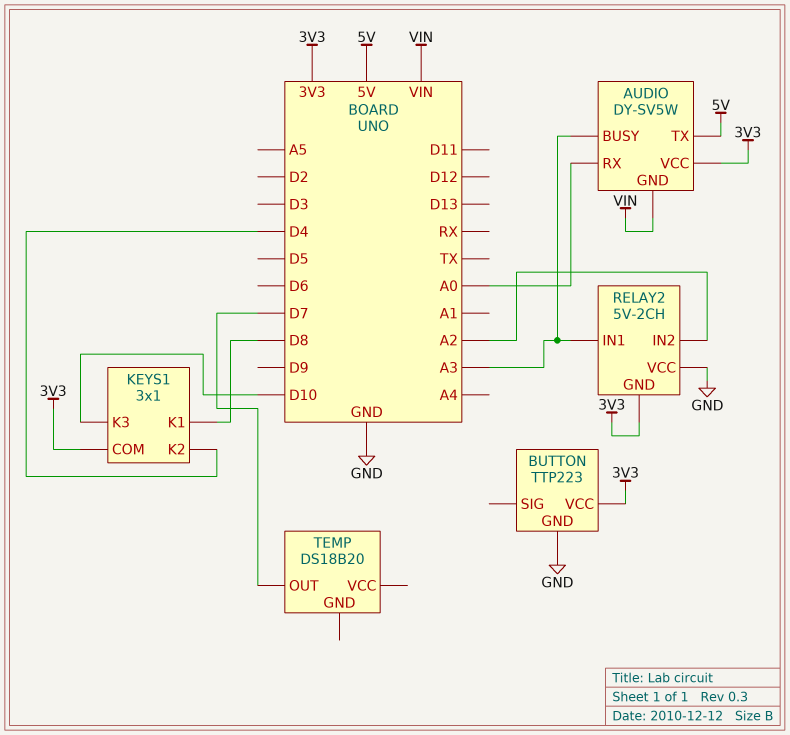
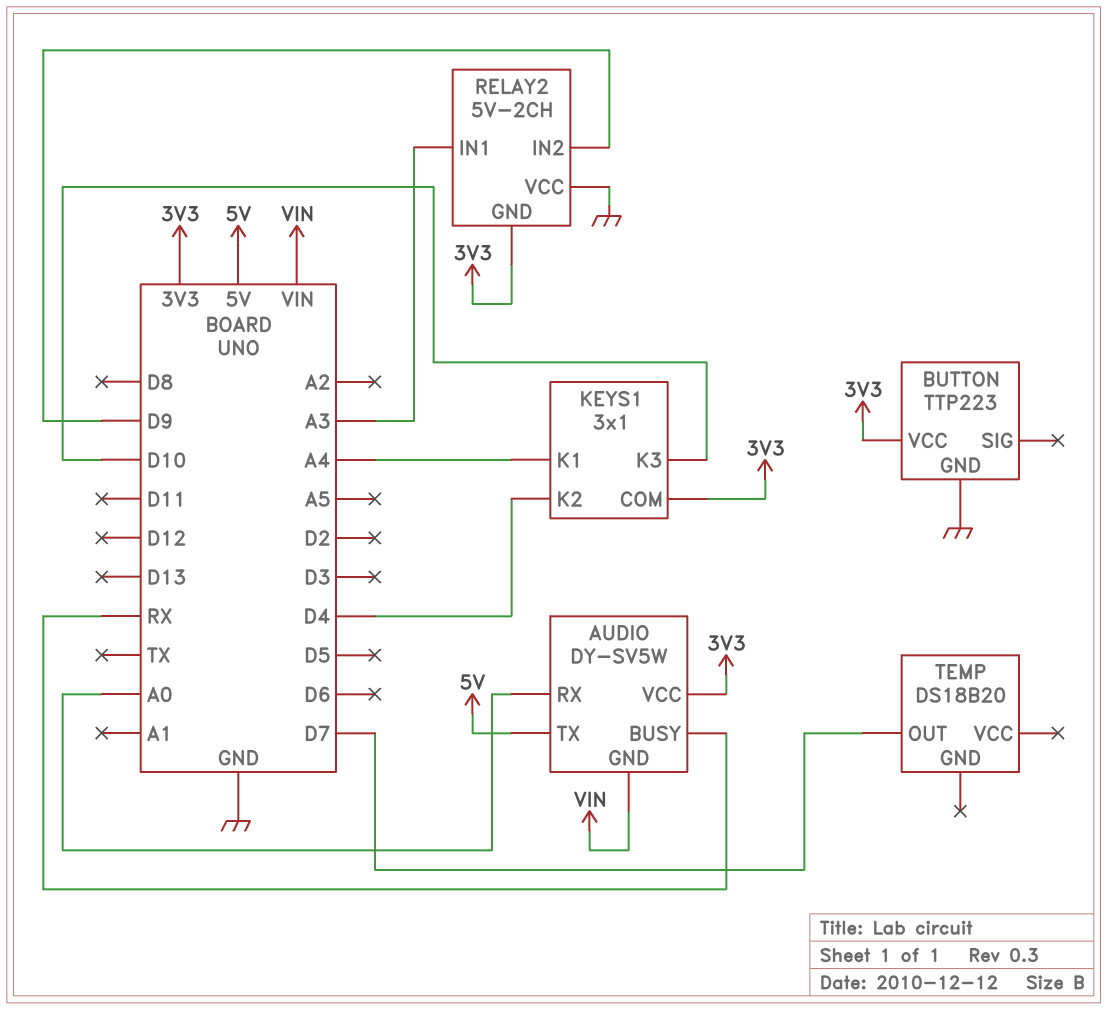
AUDIO pin BUSY: A3 -> RX
KEYS1 pin K1: D8 -> A4
RELAY2 pin IN2: A2 -> D9

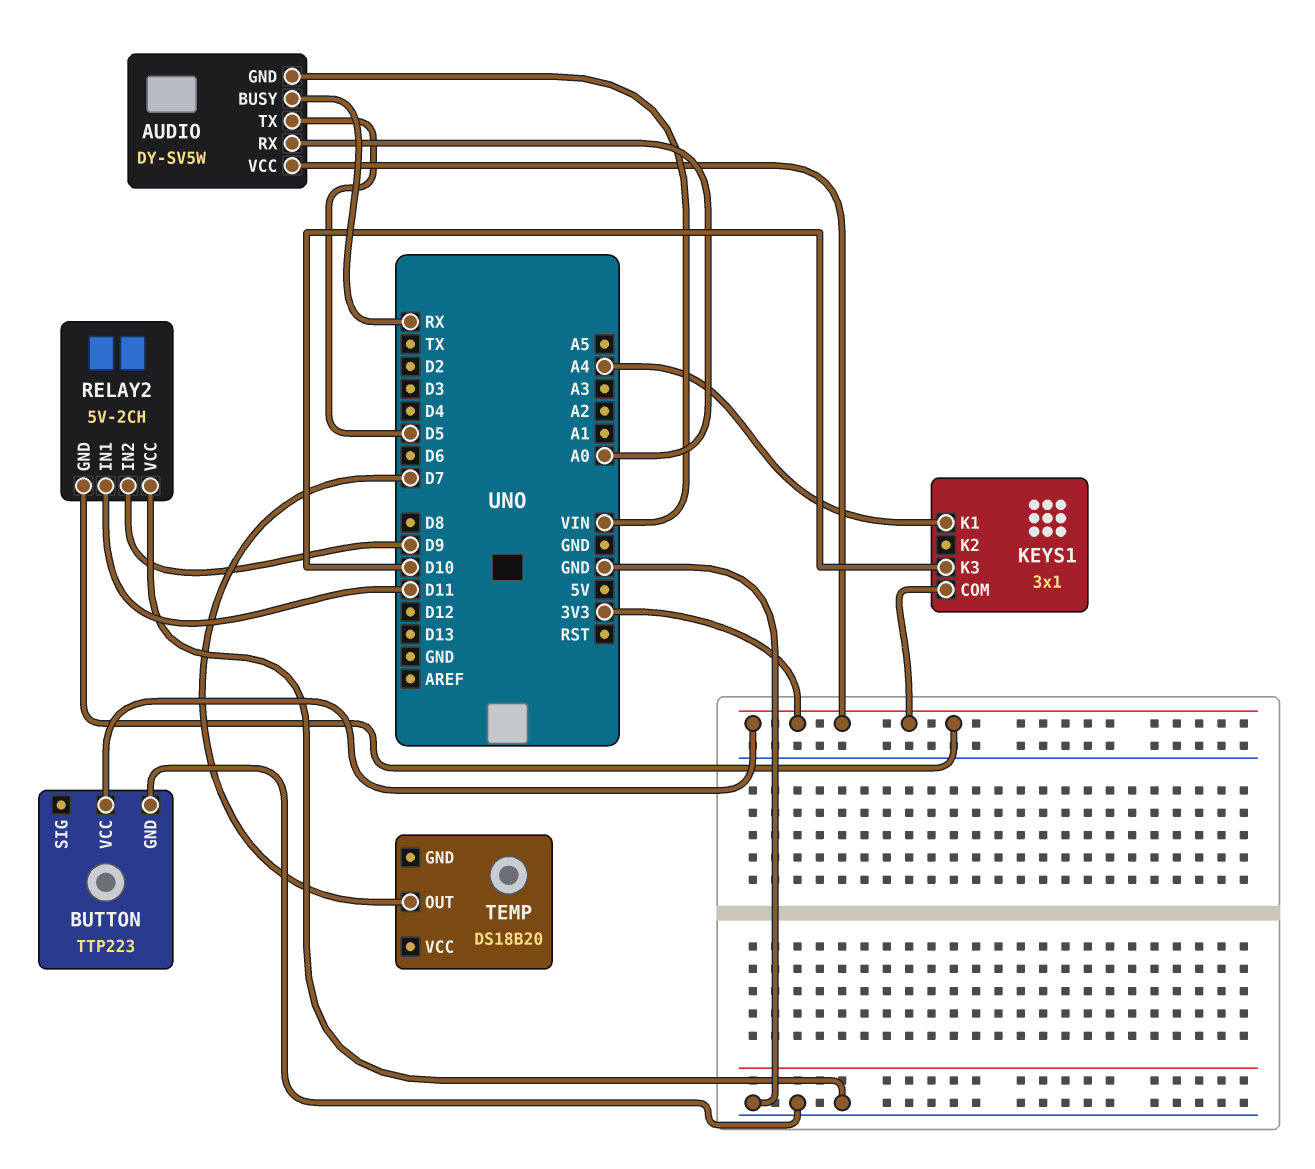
AUDIO pin TX: 5V -> D5
KEYS1 pin K2: D4 -> none
RELAY2 pin IN1: A3 -> D11

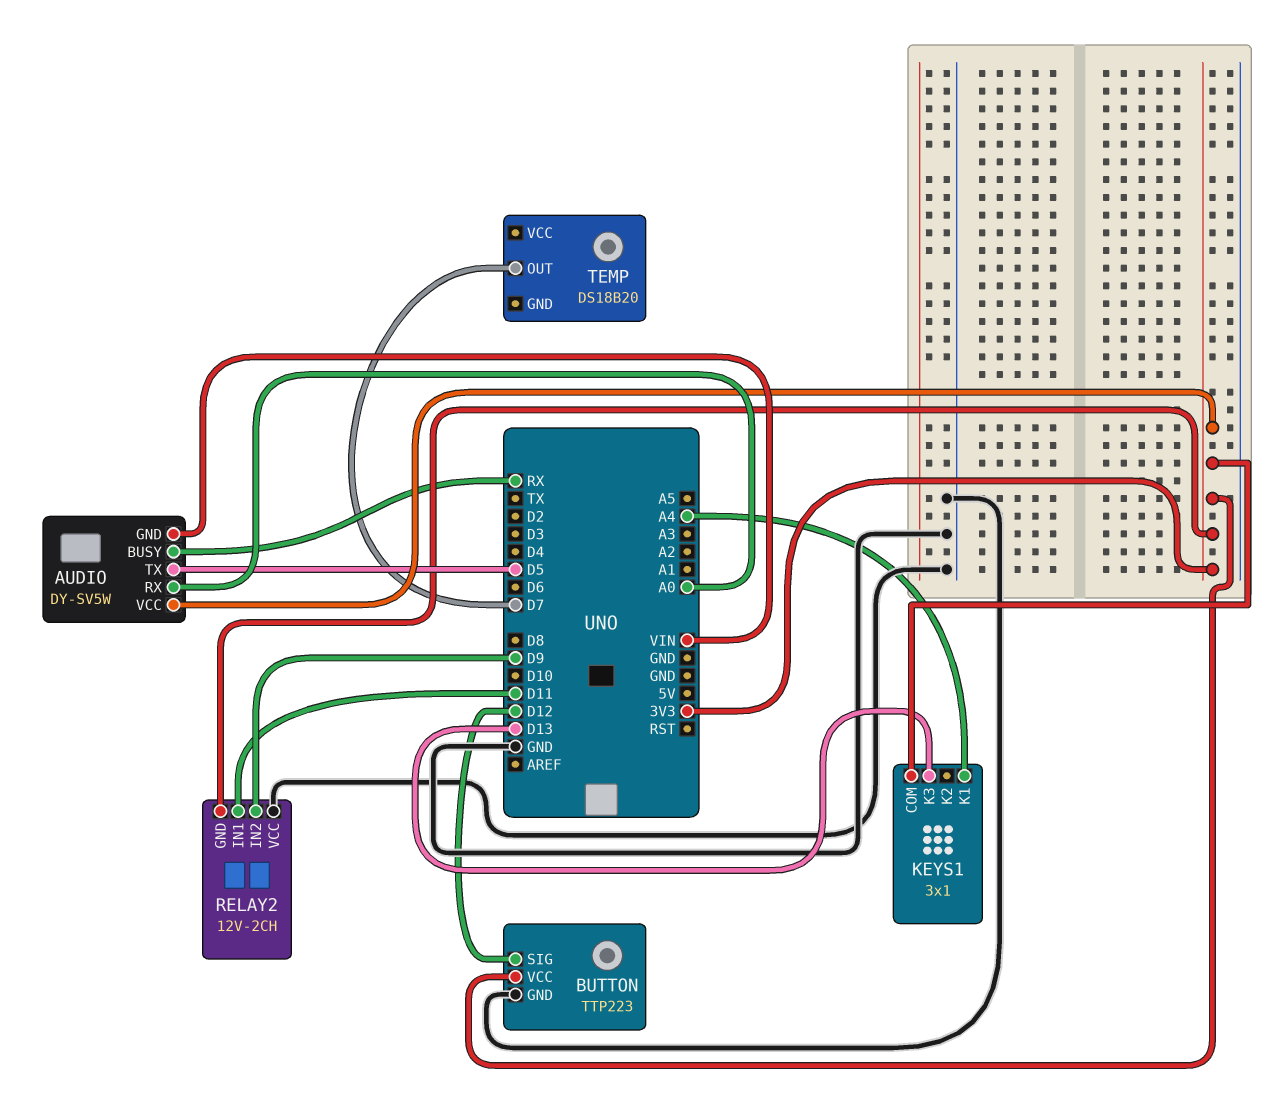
BUTTON pin SIG: none -> D12
KEYS1 pin K3: D10 -> D13
RELAY2: 5V-2CH -> 12V-2CH

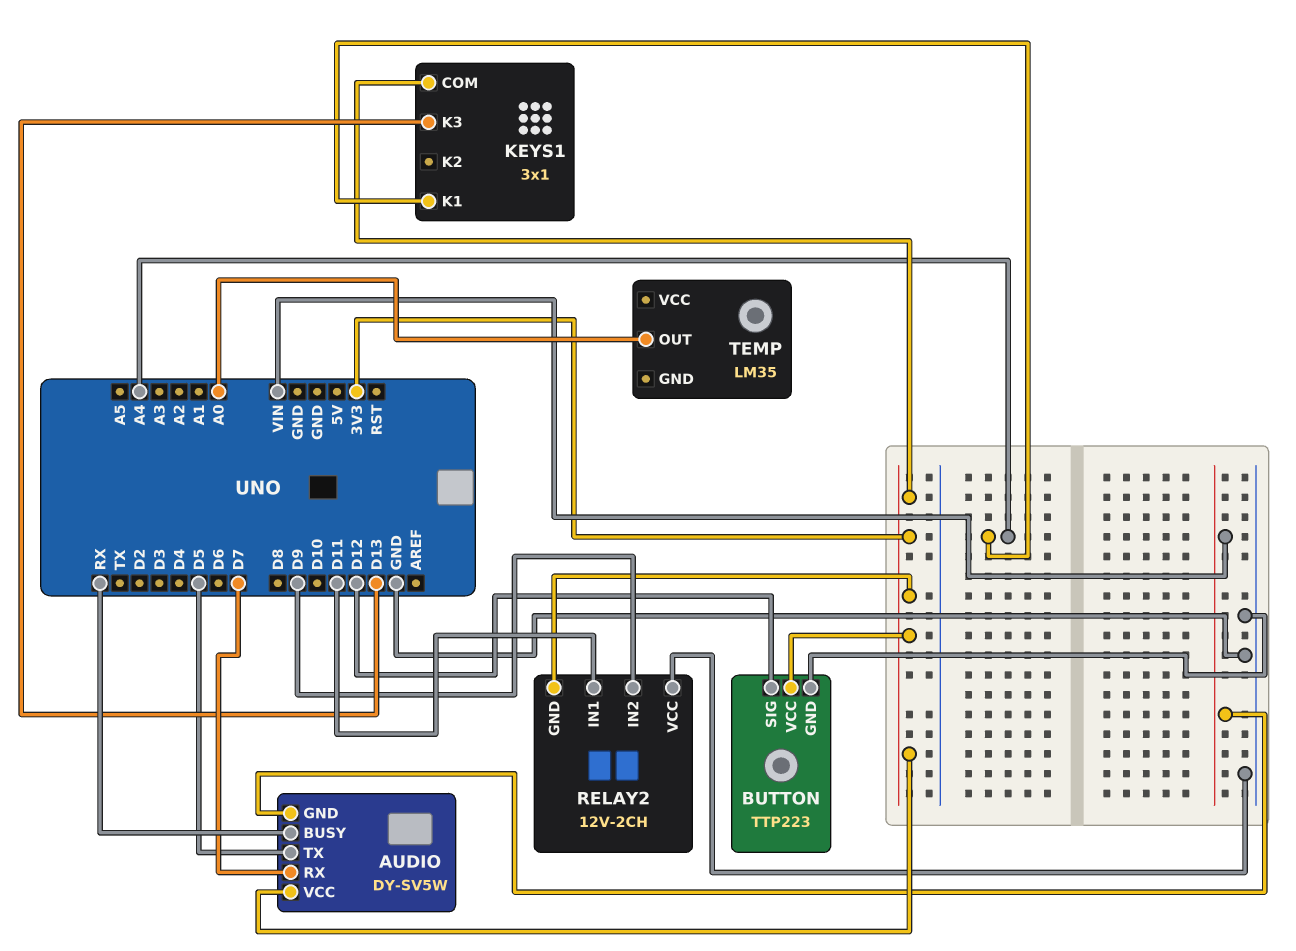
AUDIO pin RX: A0 -> D7
TEMP: DS18B20 -> LM35
TEMP pin OUT: D7 -> A0

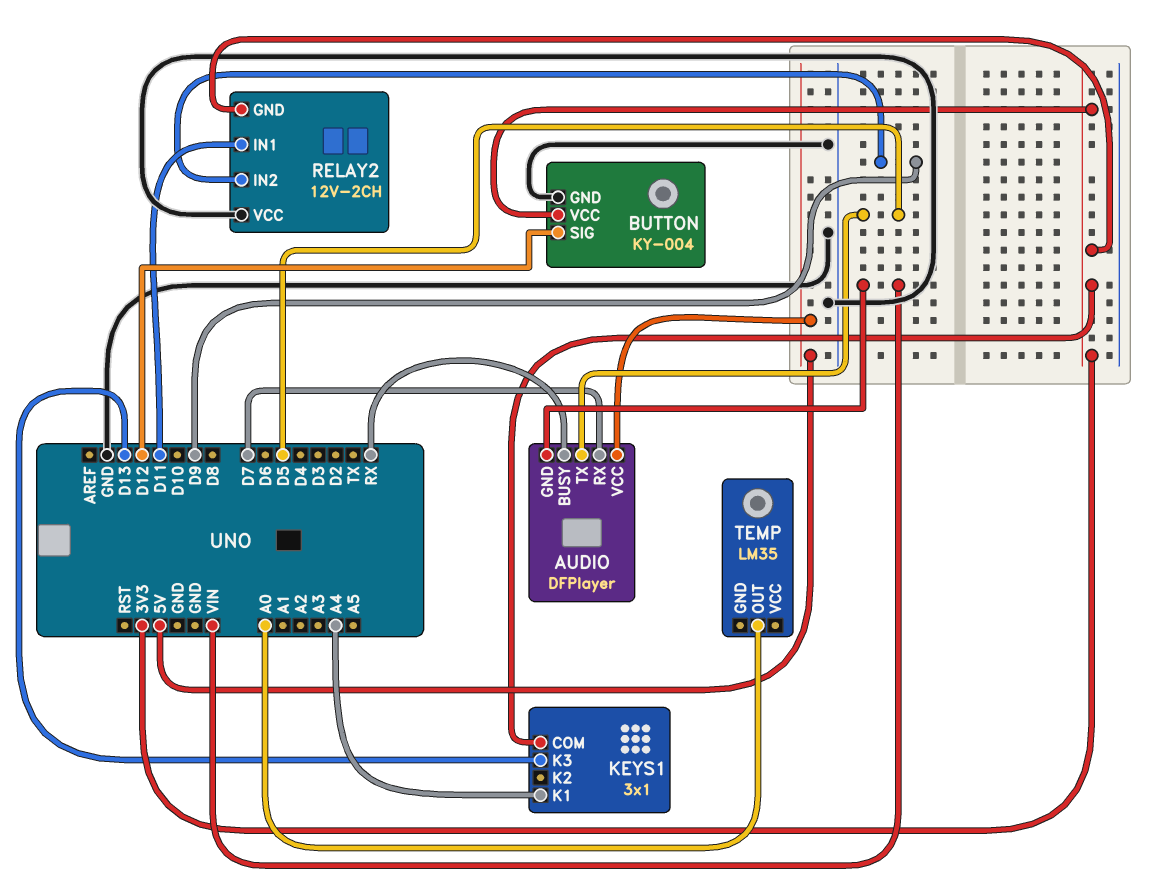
AUDIO: DY-SV5W -> DFPlayer
AUDIO pin VCC: 3V3 -> 5V
BUTTON: TTP223 -> KY-004

